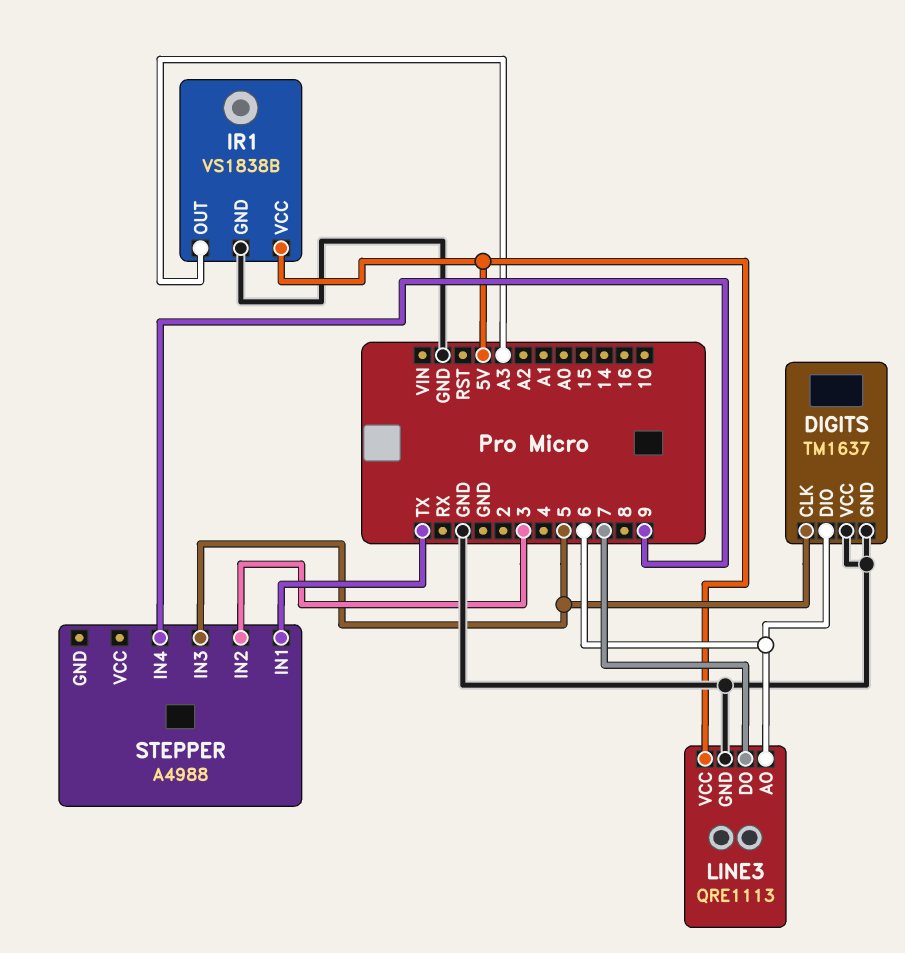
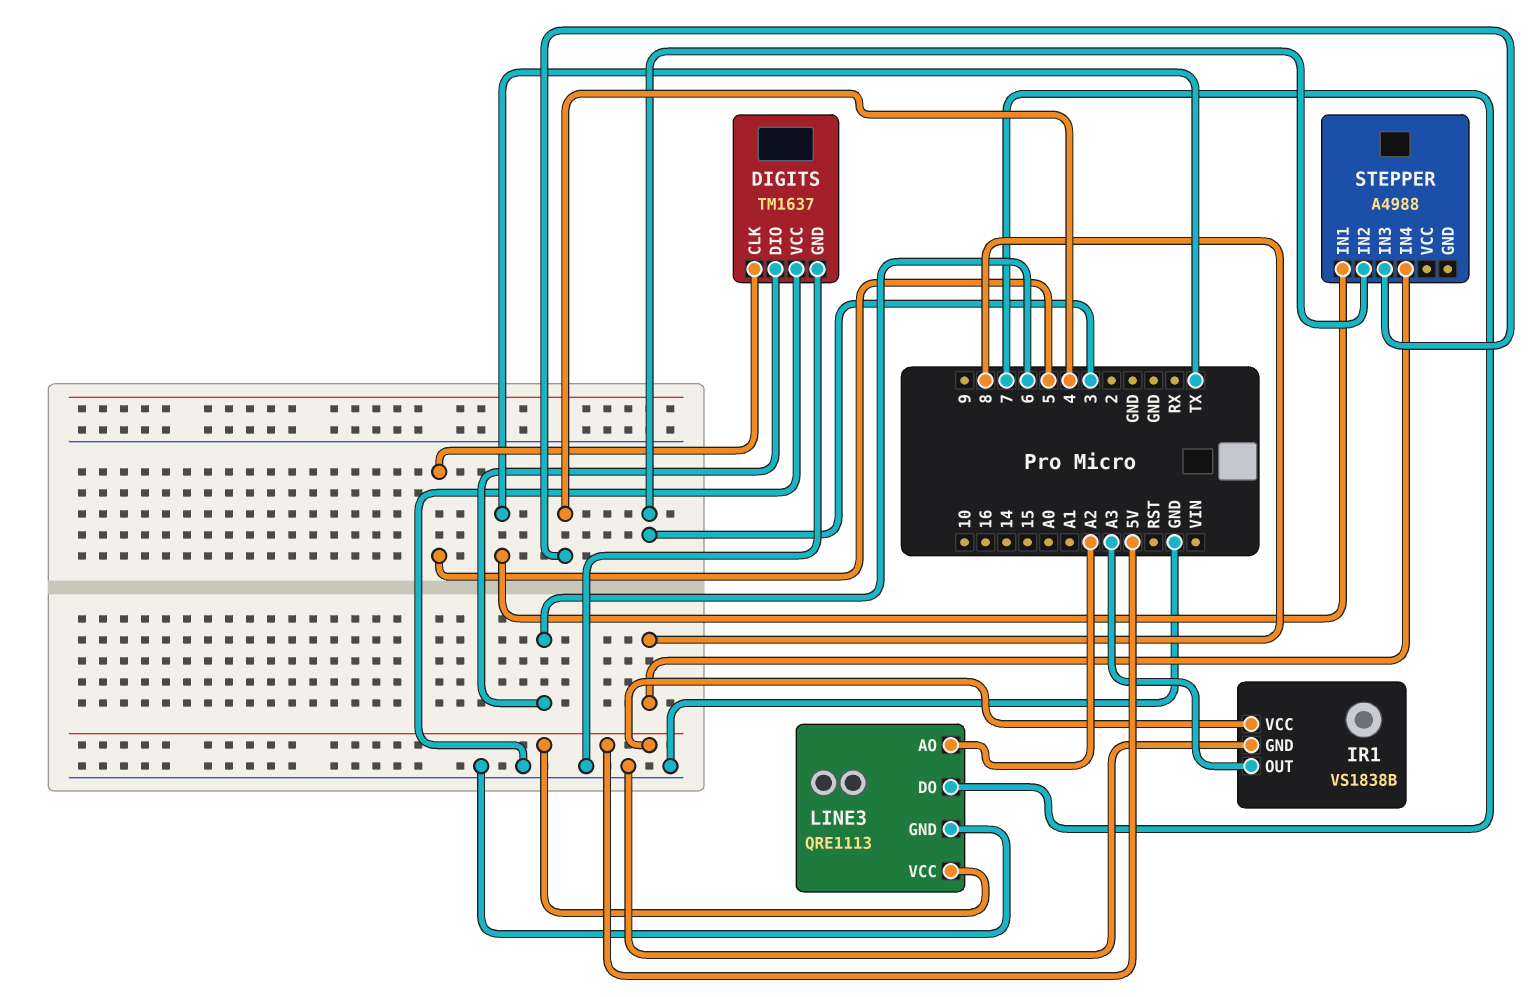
LINE3 pin AO: 6 -> A2
STEPPER pin IN3: 5 -> 4
STEPPER pin IN4: 9 -> 8

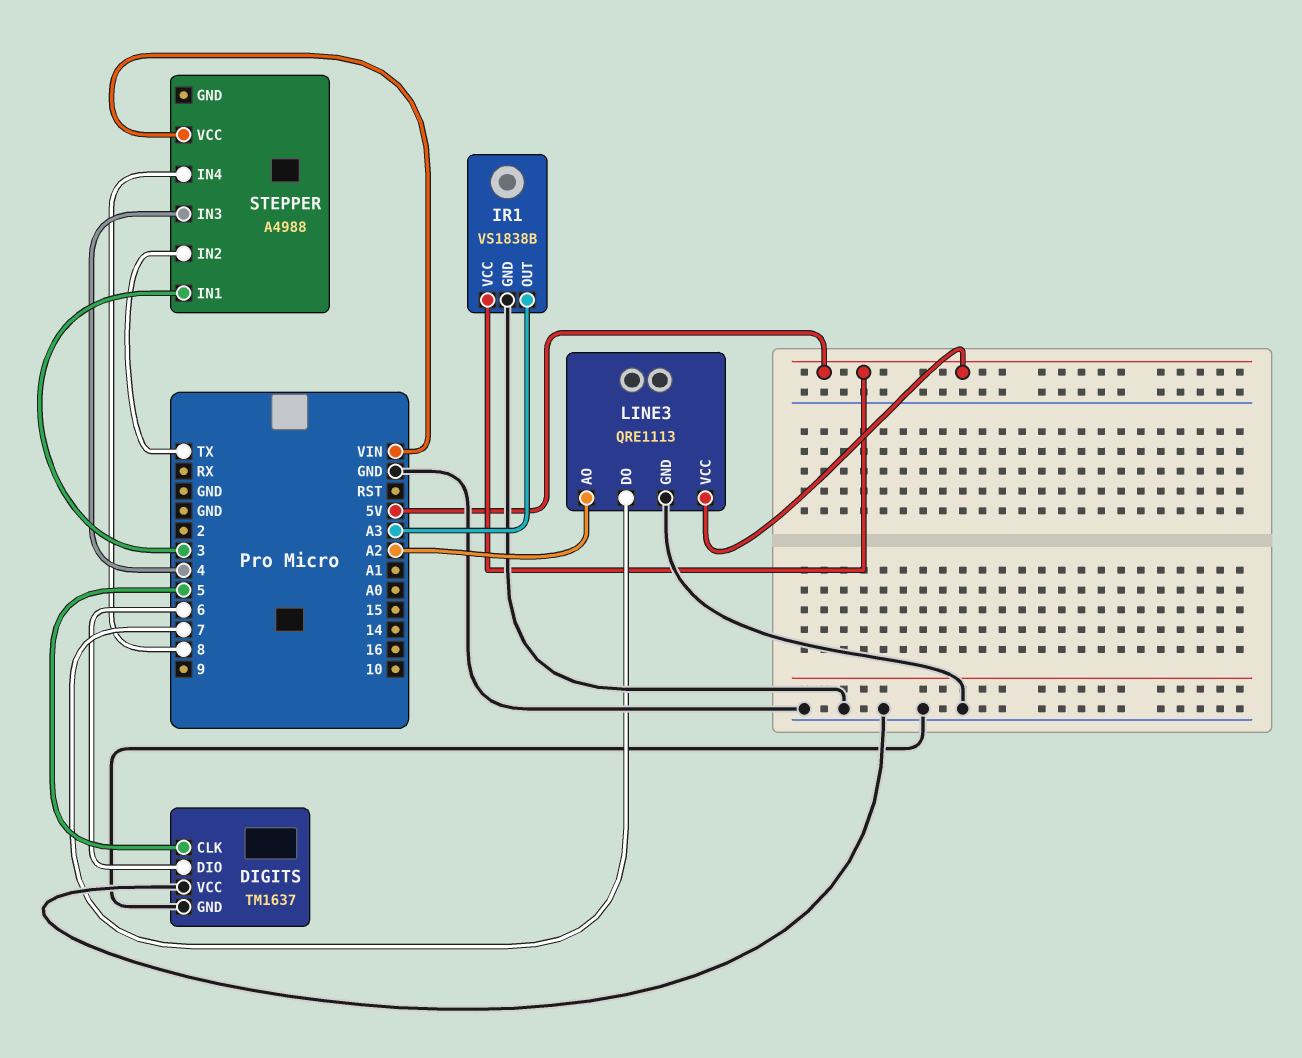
STEPPER pin IN1: TX -> 3
STEPPER pin IN2: 3 -> TX
STEPPER pin VCC: none -> VIN

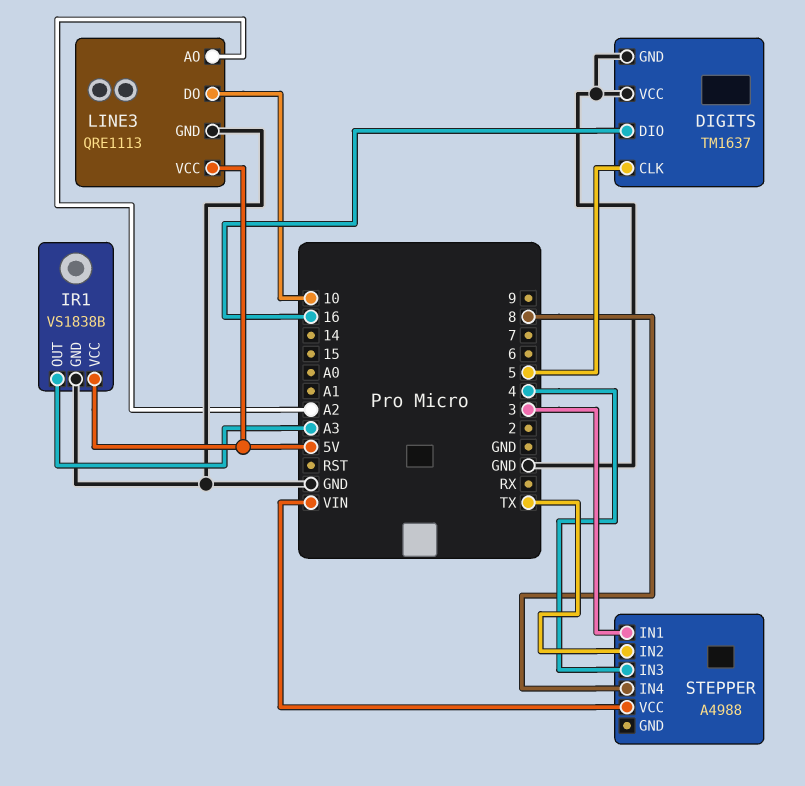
DIGITS pin DIO: 6 -> 16
LINE3 pin DO: 7 -> 10

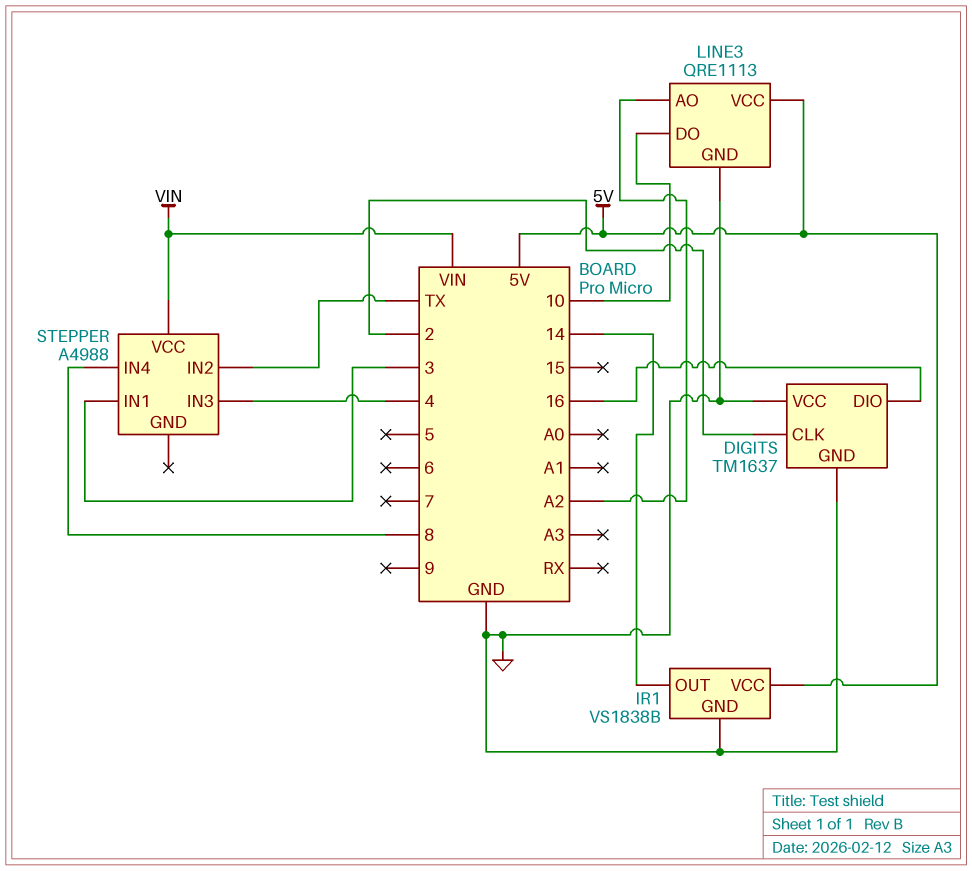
DIGITS pin CLK: 5 -> 2
IR1 pin OUT: A3 -> 14

